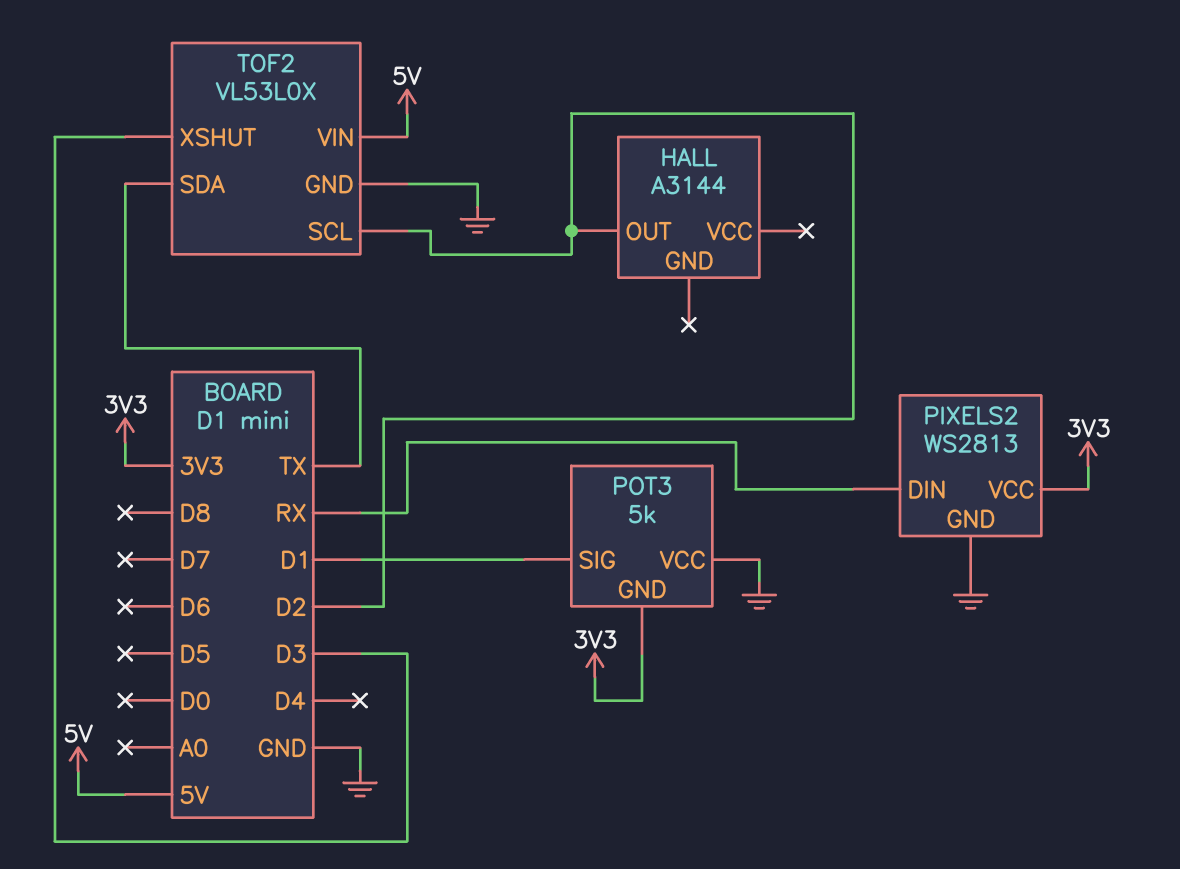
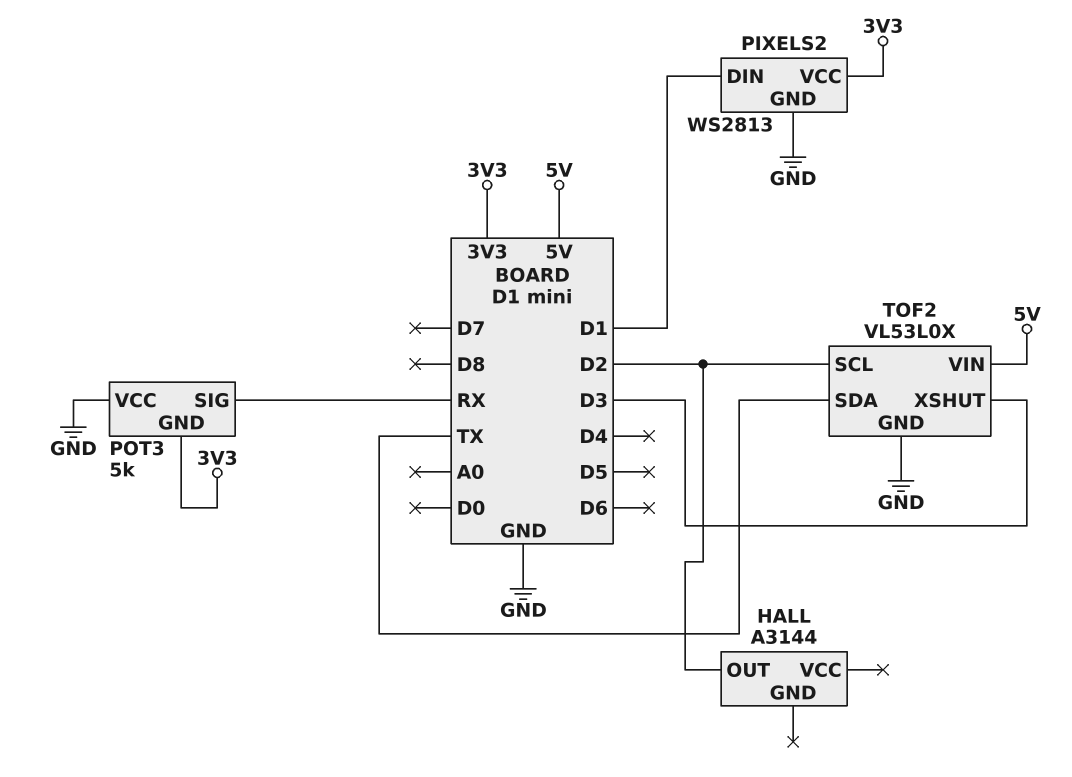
PIXELS2 pin DIN: RX -> D1
POT3 pin SIG: D1 -> RX

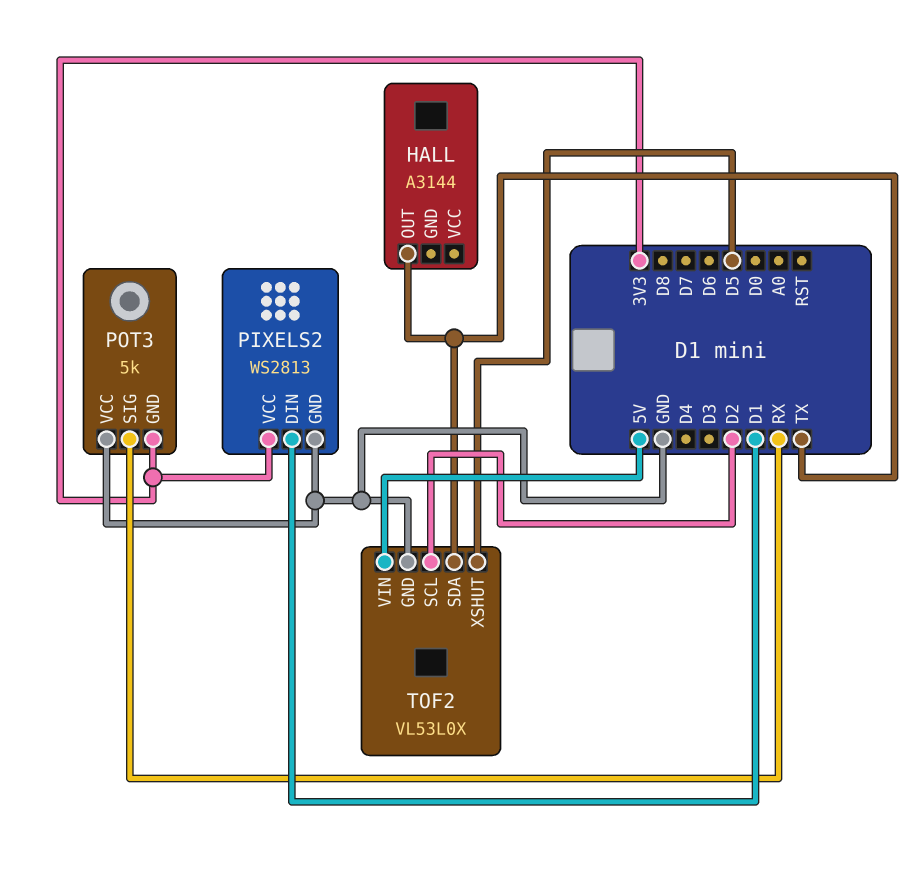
HALL pin OUT: D2 -> TX
TOF2 pin XSHUT: D3 -> D5

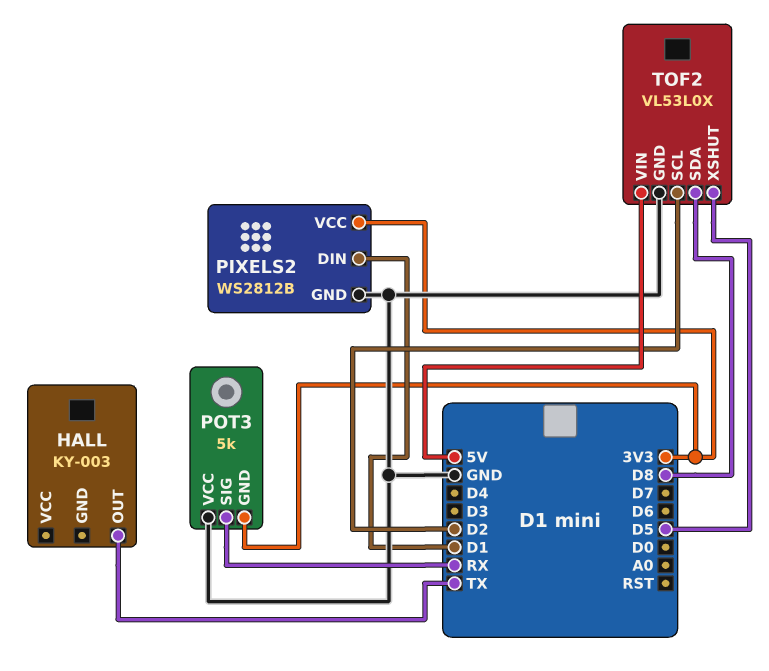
HALL: A3144 -> KY-003
PIXELS2: WS2813 -> WS2812B
TOF2 pin SDA: TX -> D8

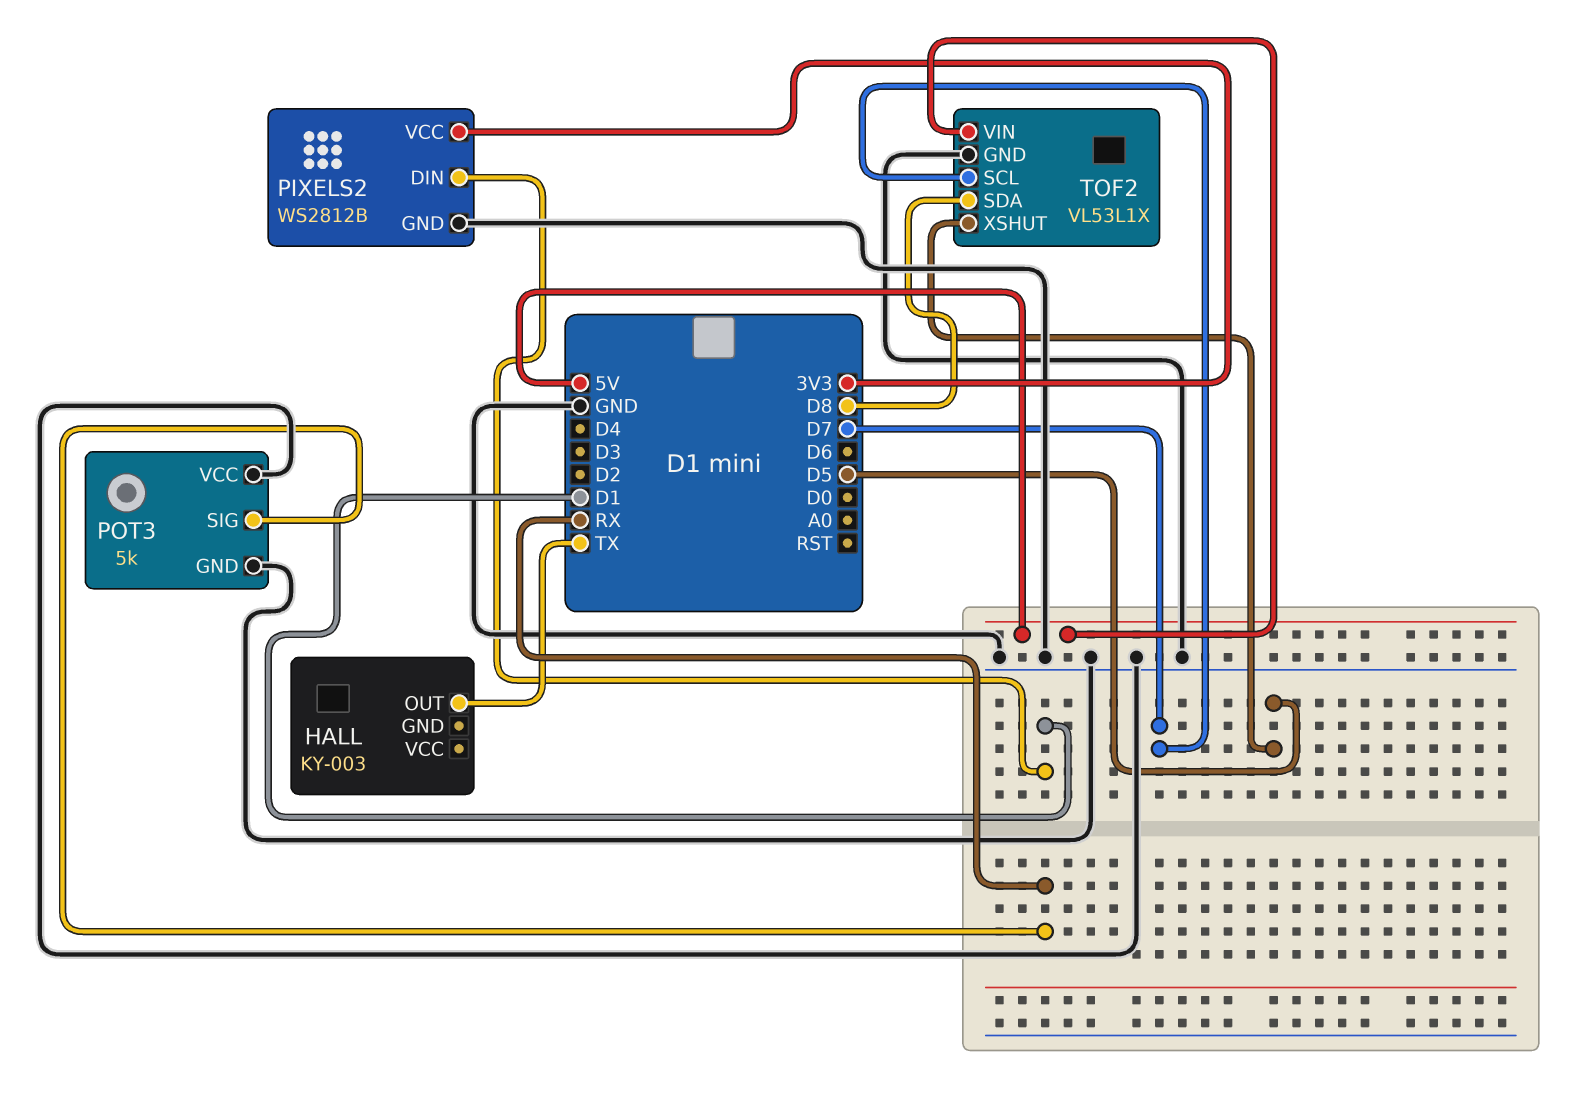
POT3 pin GND: 3V3 -> GND
TOF2: VL53L0X -> VL53L1X
TOF2 pin SCL: D2 -> D7

